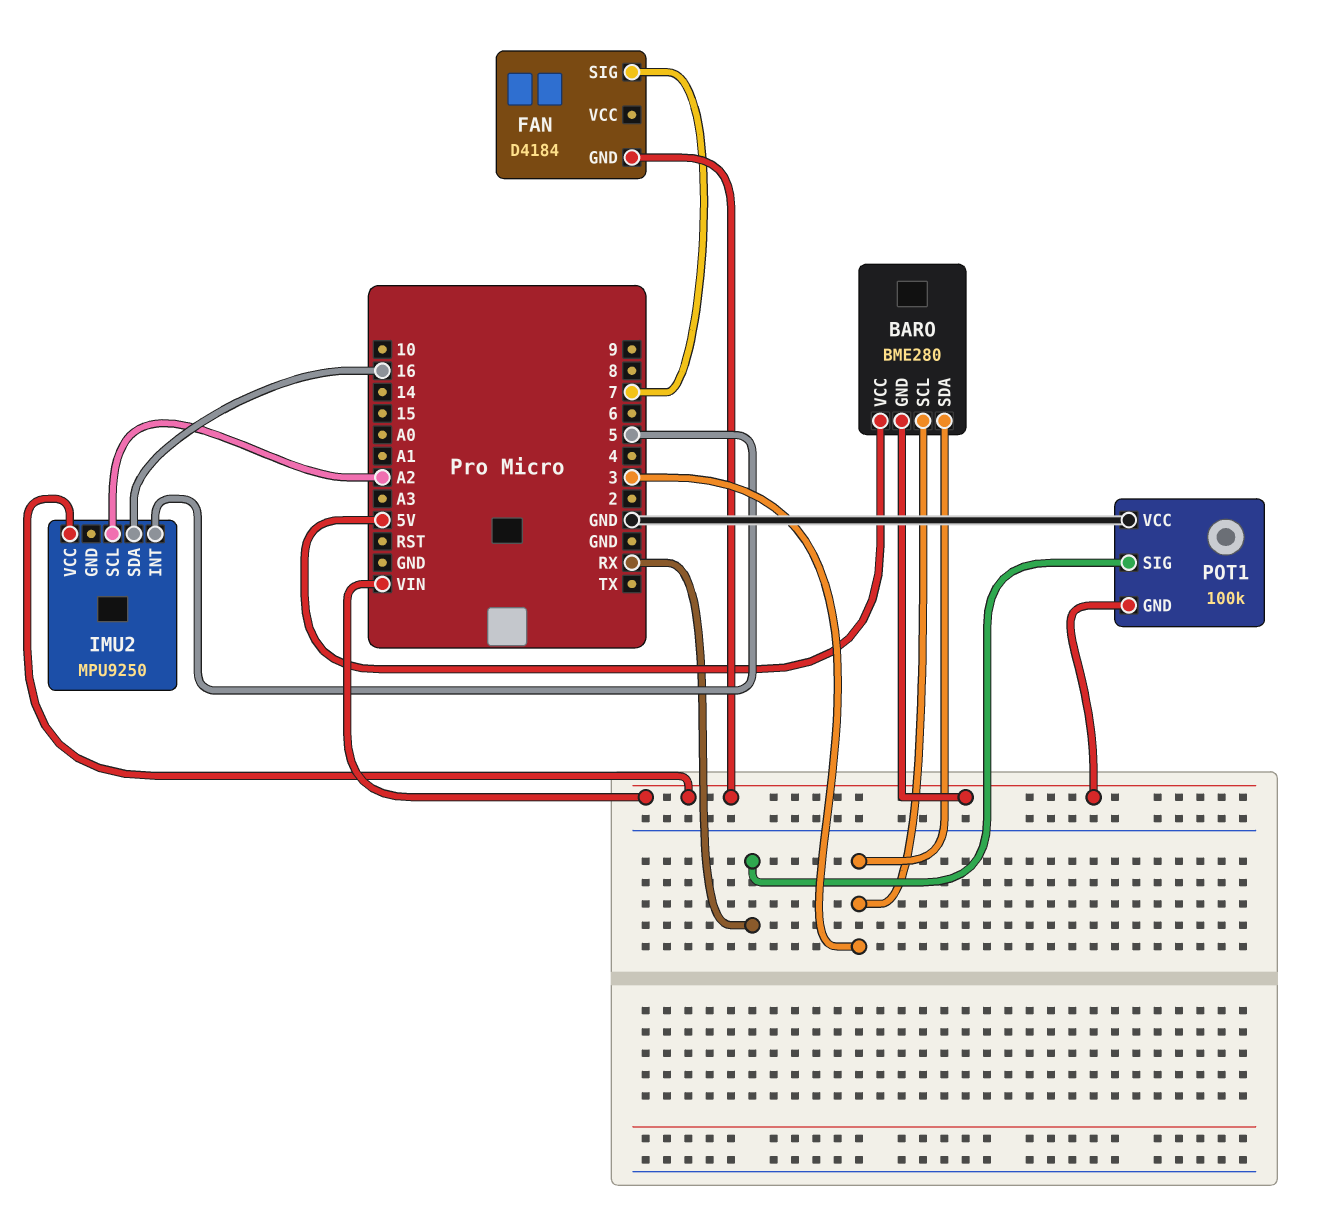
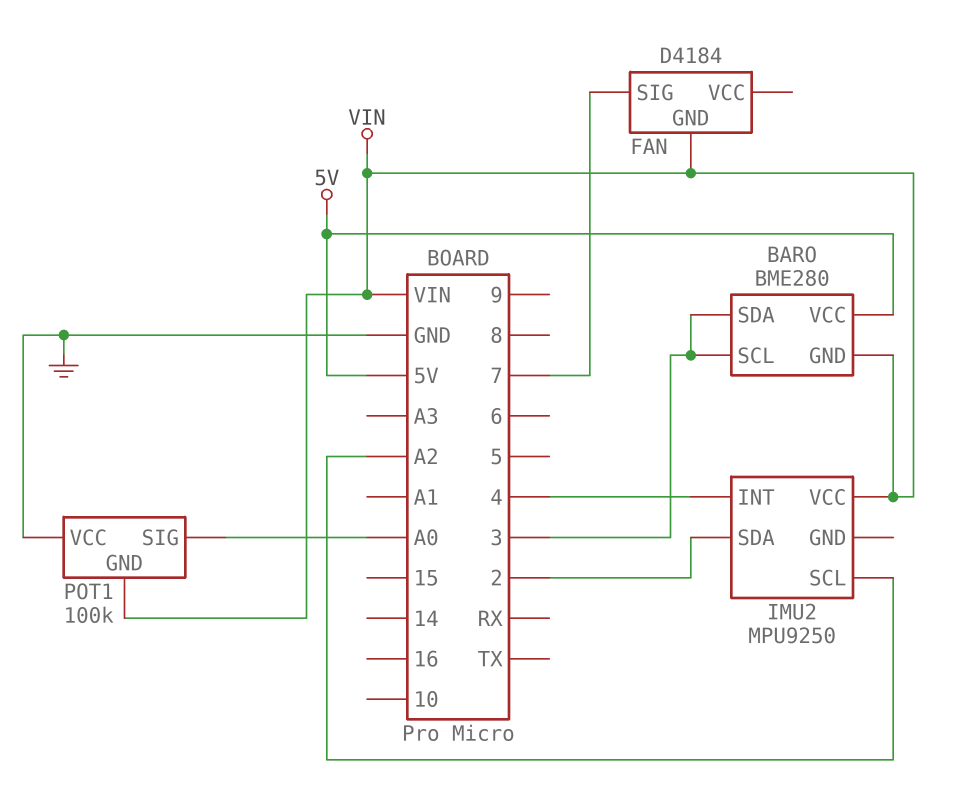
IMU2 pin INT: 5 -> 4
IMU2 pin SDA: 16 -> 2
POT1 pin SIG: RX -> A0

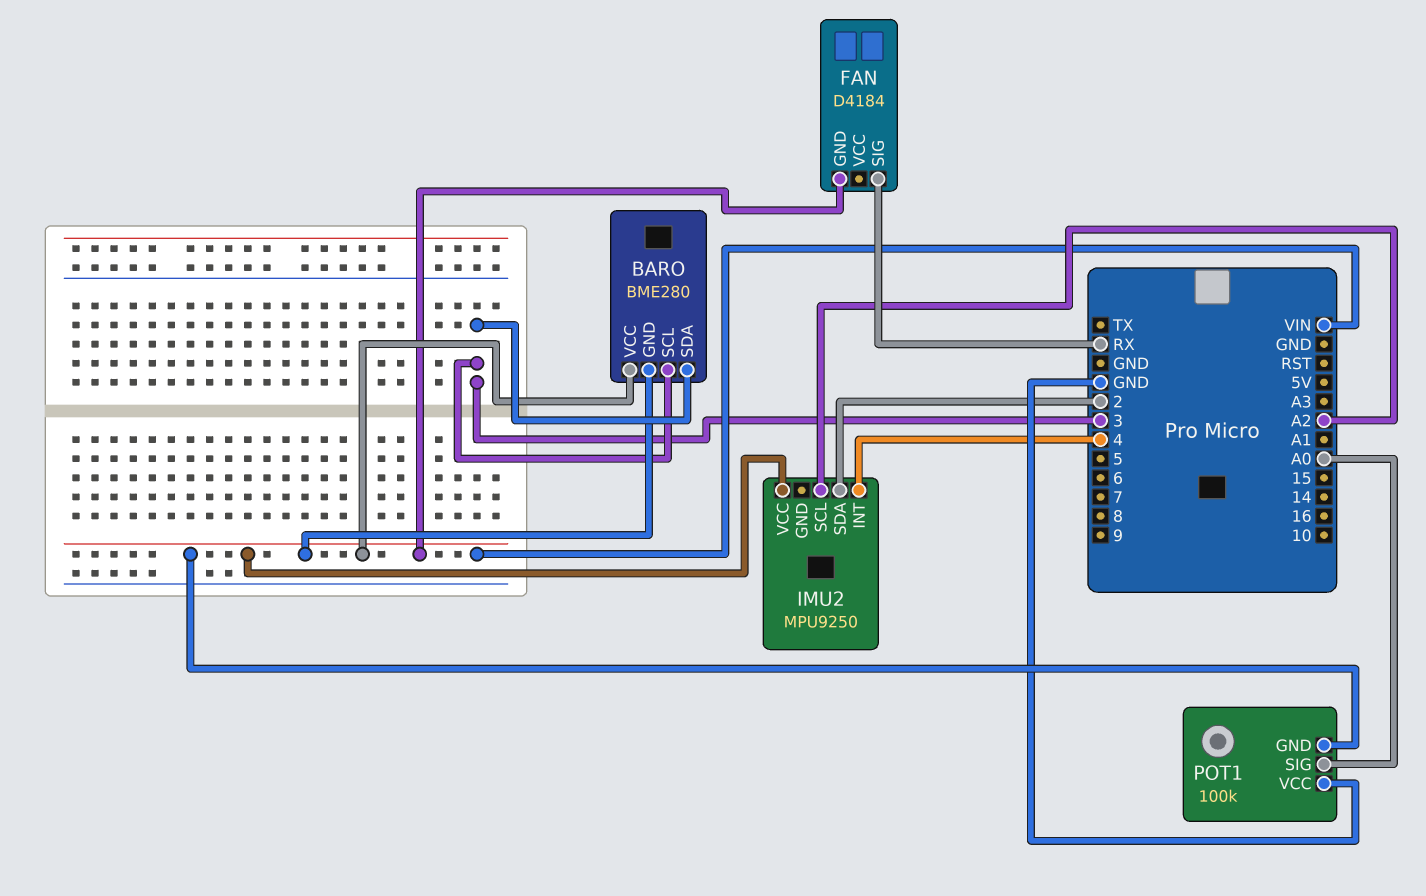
BARO pin VCC: 5V -> VIN
FAN pin SIG: 7 -> RX

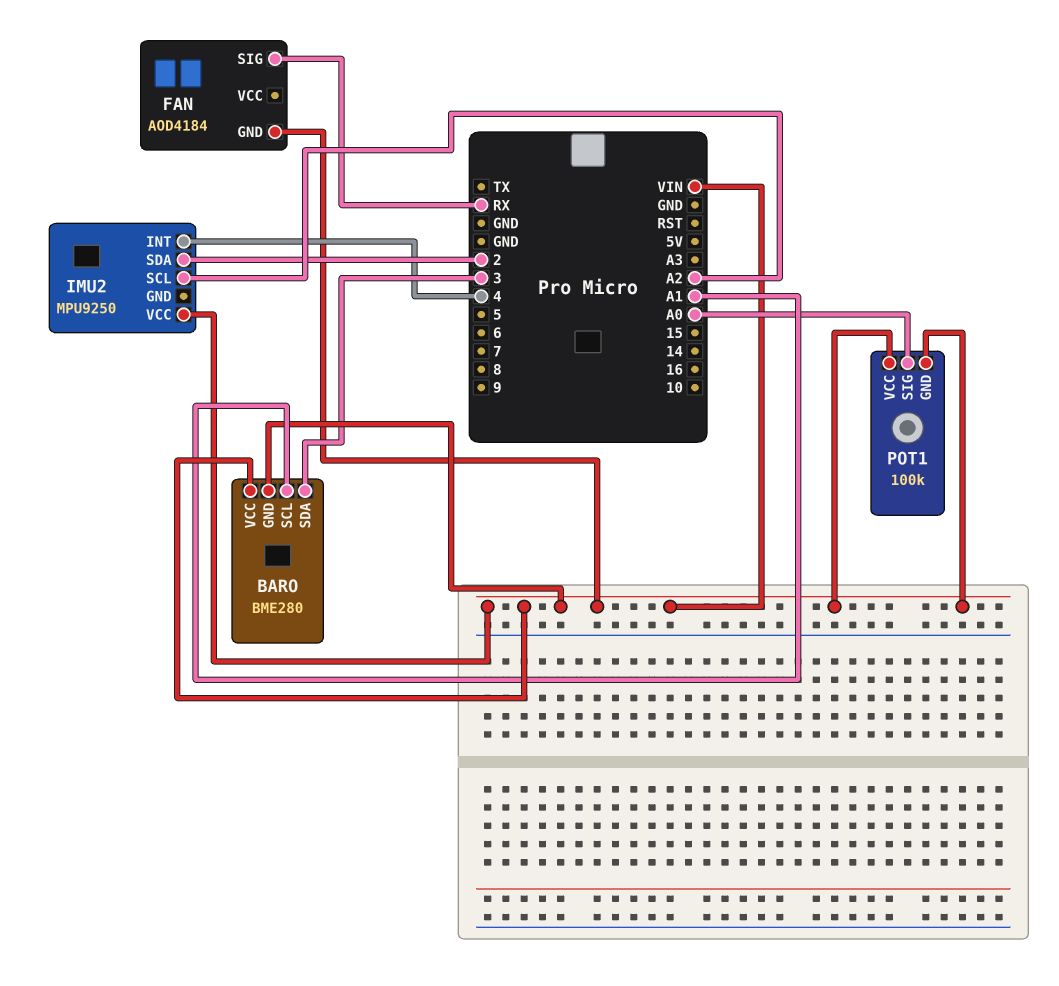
BARO pin SCL: 3 -> A1
FAN: D4184 -> AOD4184
POT1 pin VCC: GND -> VIN

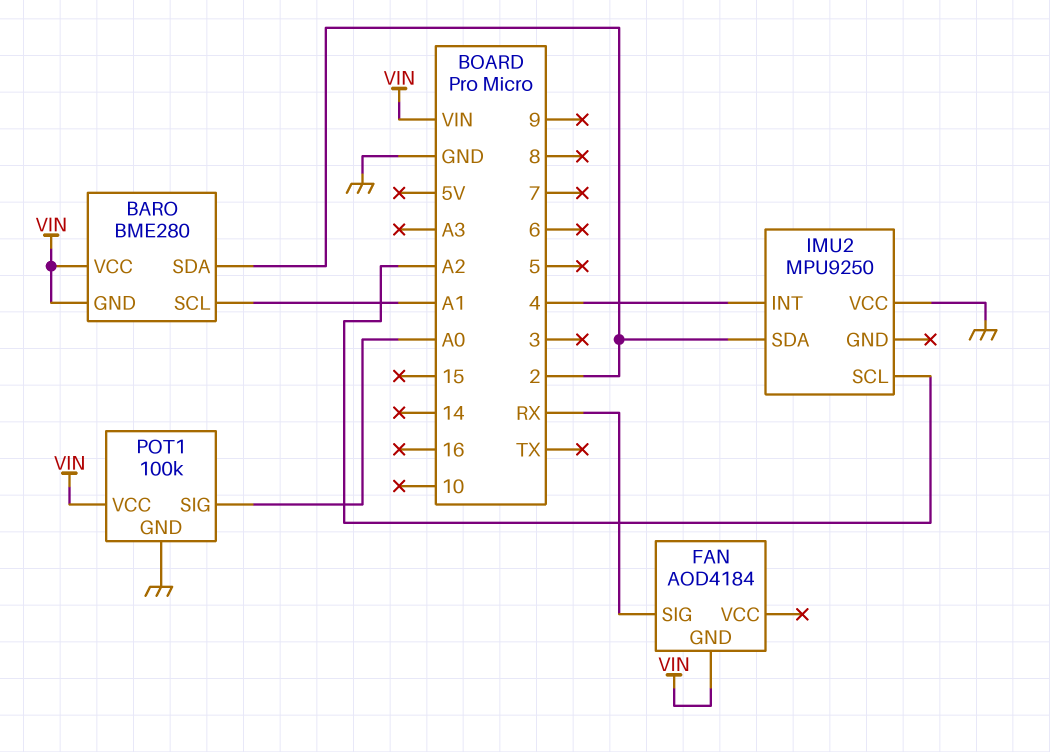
BARO pin SDA: 3 -> 2
IMU2 pin VCC: VIN -> GND
POT1 pin GND: VIN -> GND

